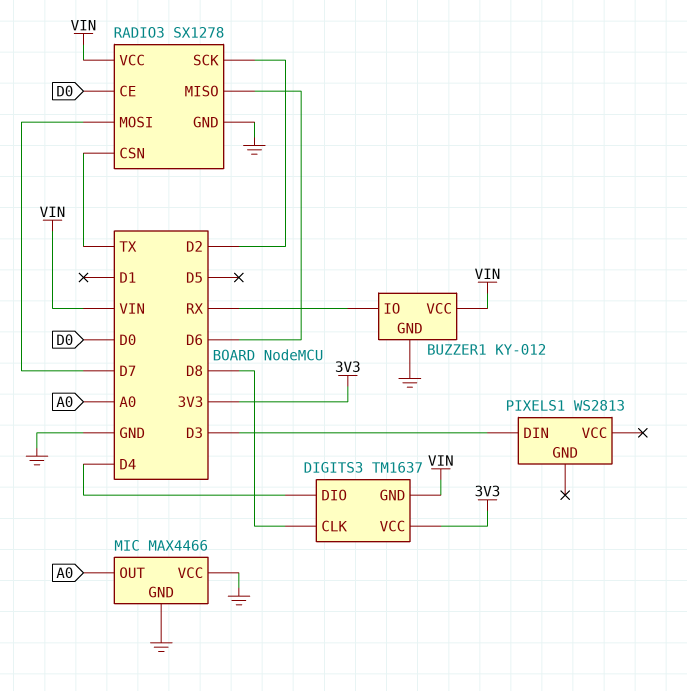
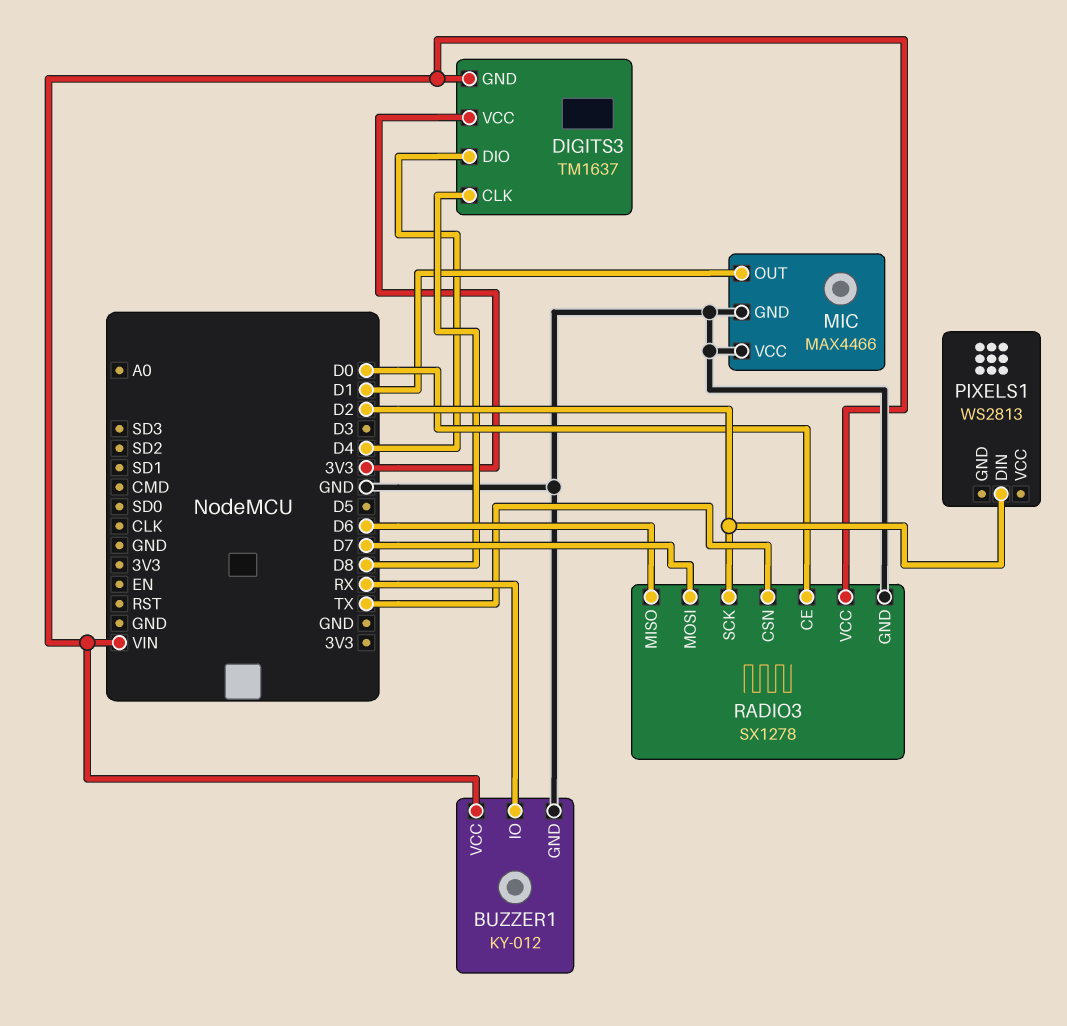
MIC pin OUT: A0 -> D1
PIXELS1 pin DIN: D3 -> D2

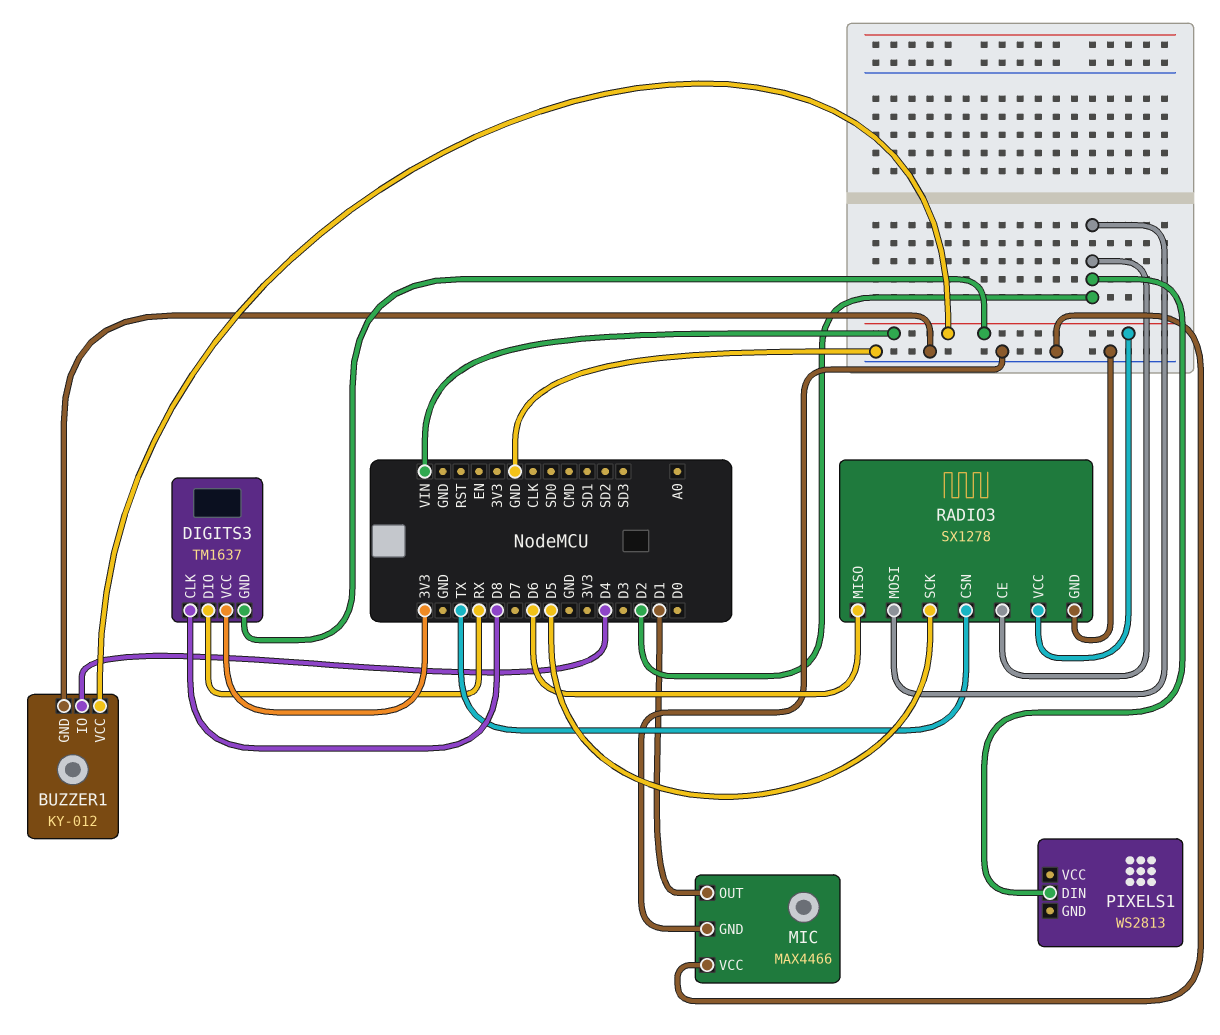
BUZZER1 pin IO: RX -> D4
DIGITS3 pin DIO: D4 -> RX
RADIO3 pin CE: D0 -> D2
RADIO3 pin MOSI: D7 -> D2
RADIO3 pin SCK: D2 -> D5

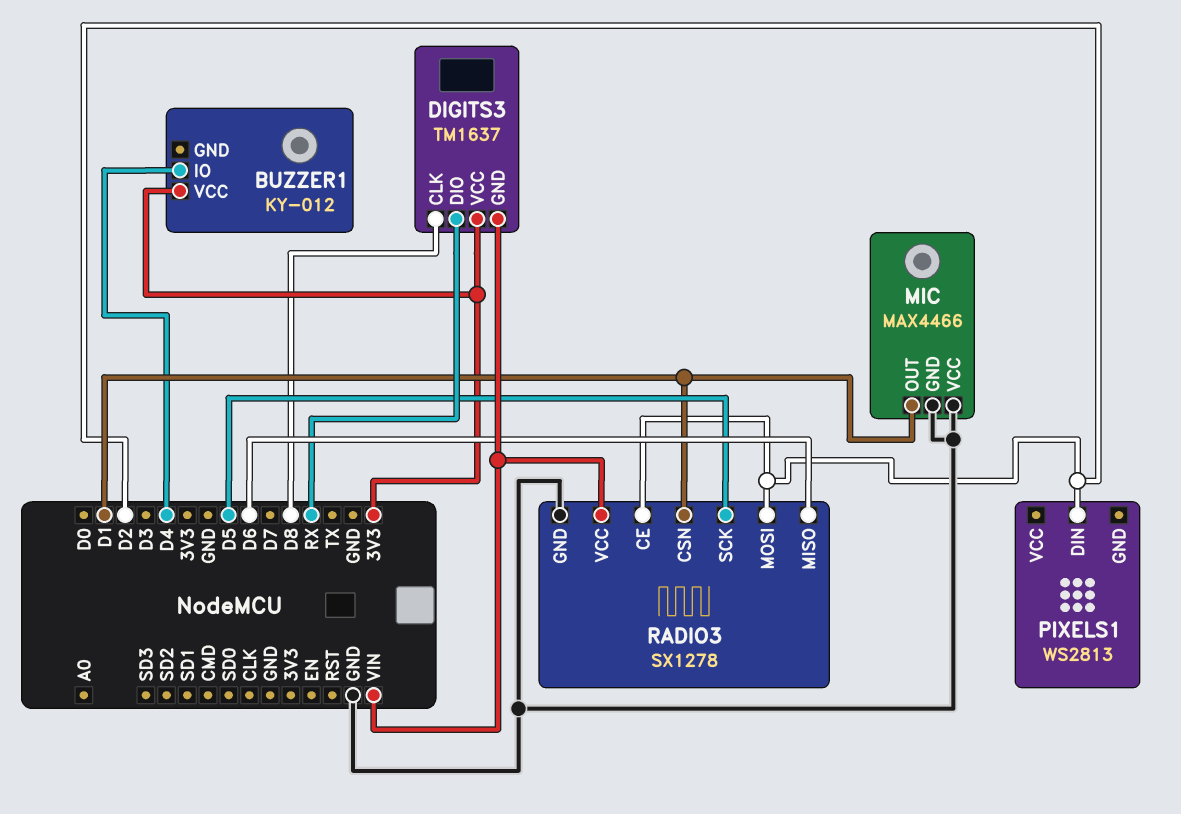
BUZZER1 pin GND: GND -> none
BUZZER1 pin VCC: VIN -> 3V3
RADIO3 pin CSN: TX -> D1

